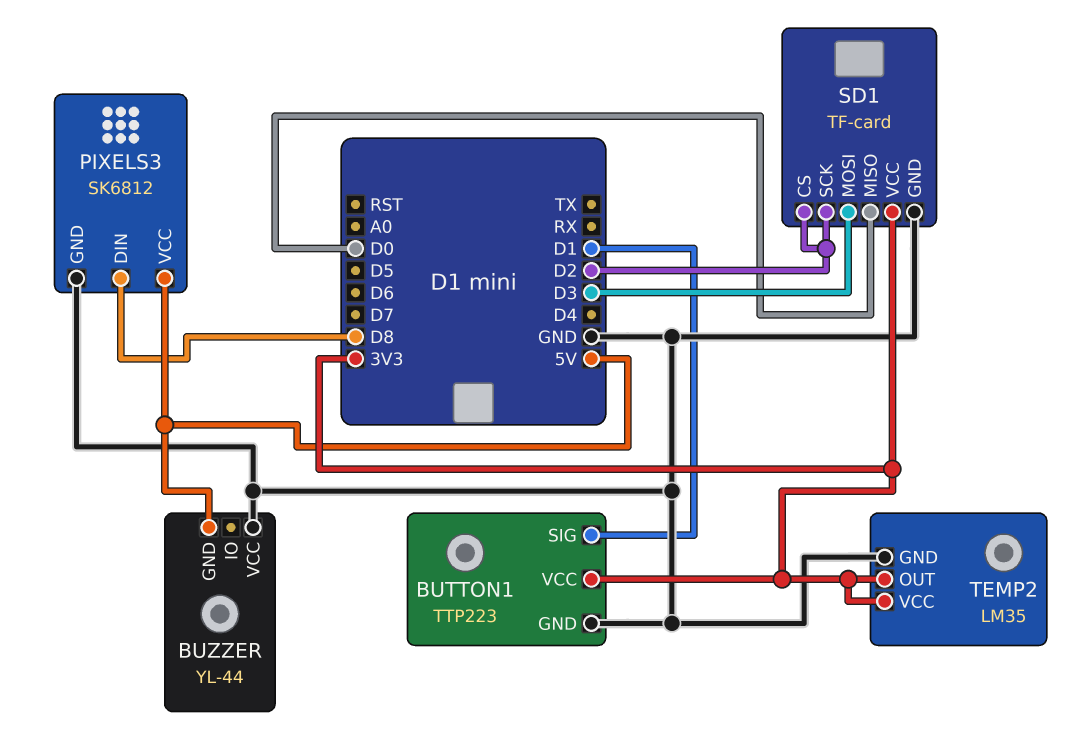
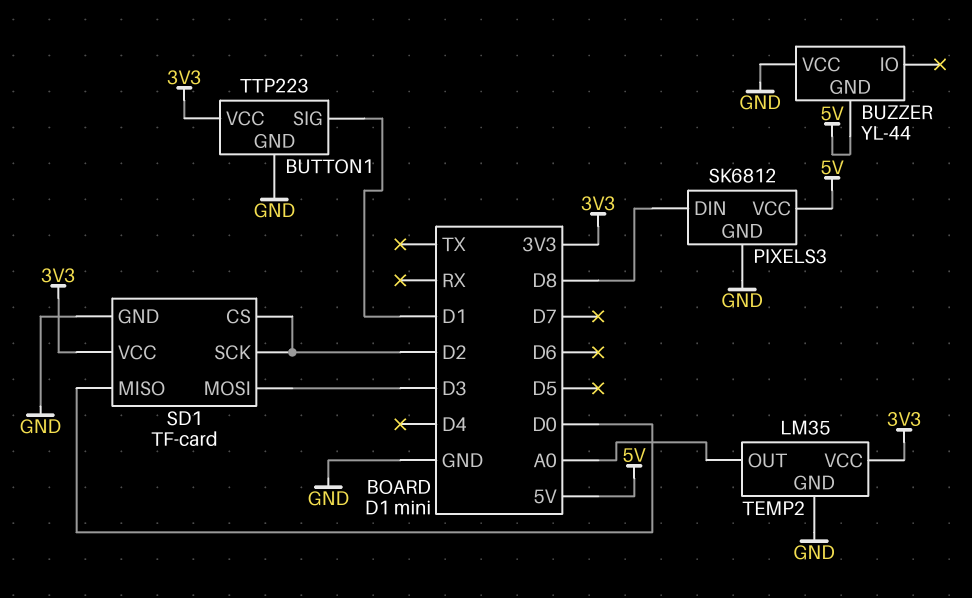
TEMP2 pin OUT: 3V3 -> A0

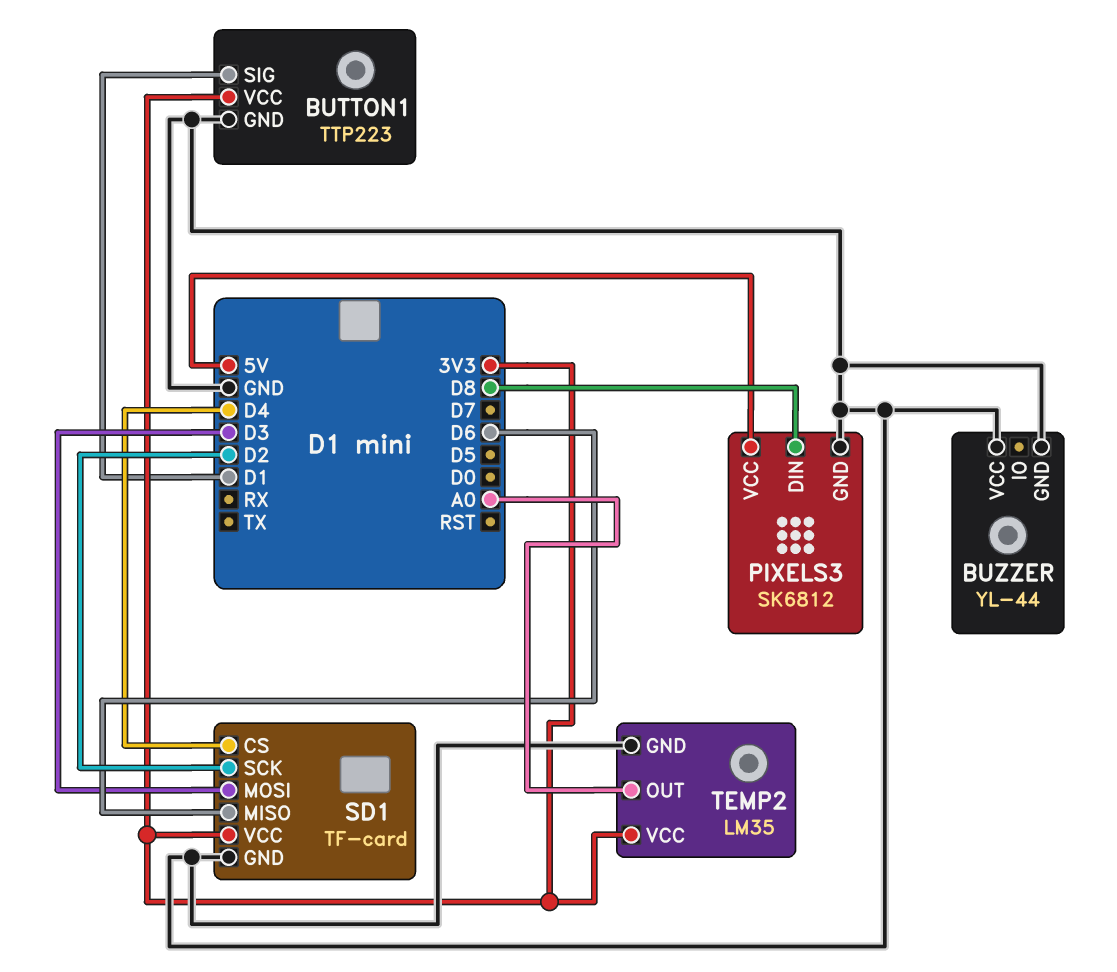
BUZZER pin GND: 5V -> GND
SD1 pin CS: D2 -> D4
SD1 pin MISO: D0 -> D6

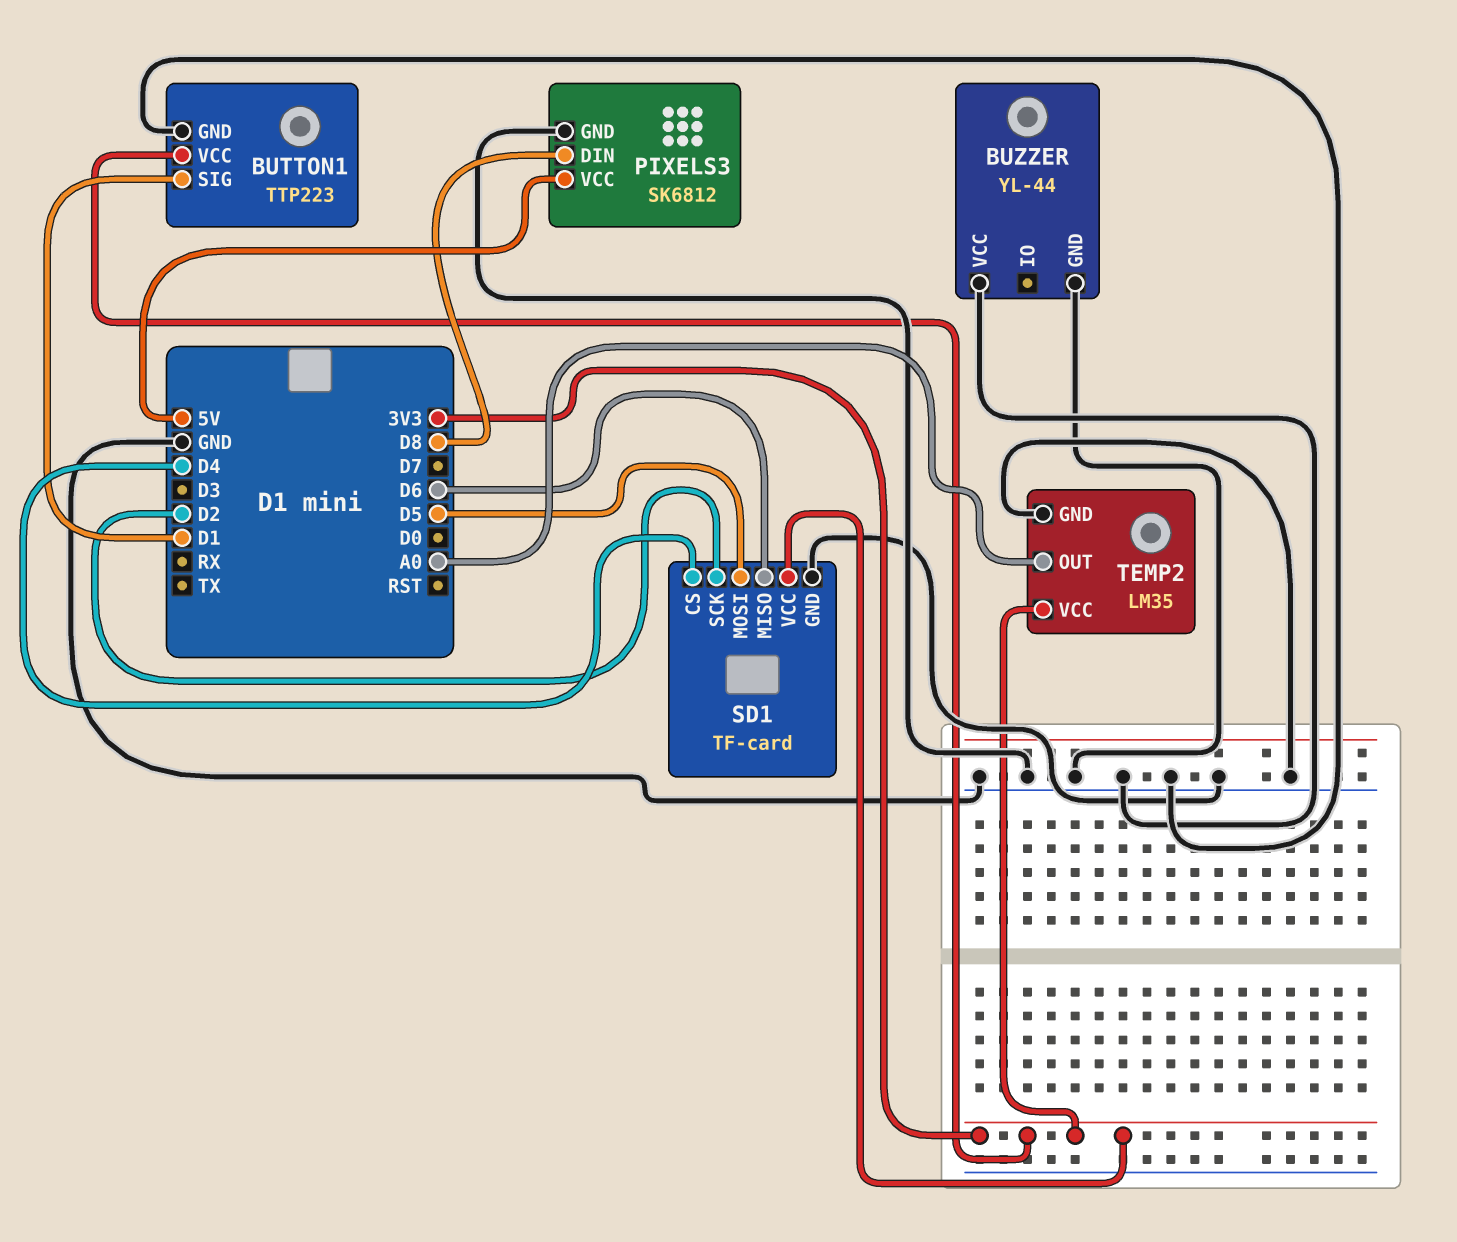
SD1 pin MOSI: D3 -> D5

